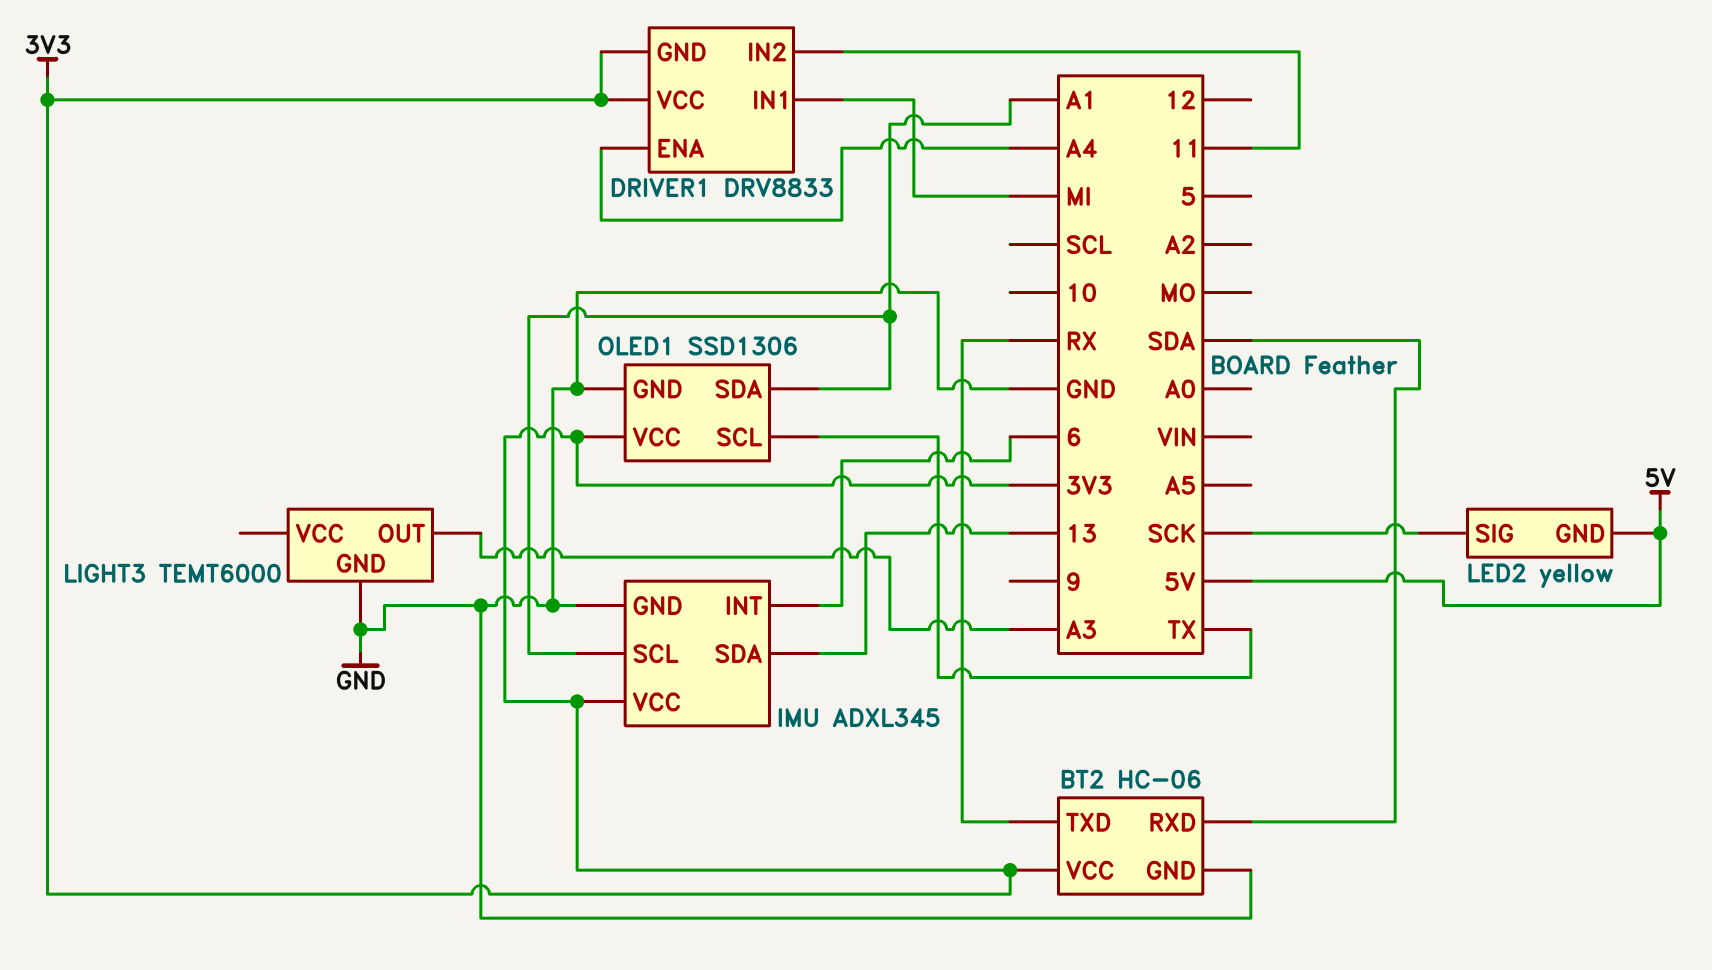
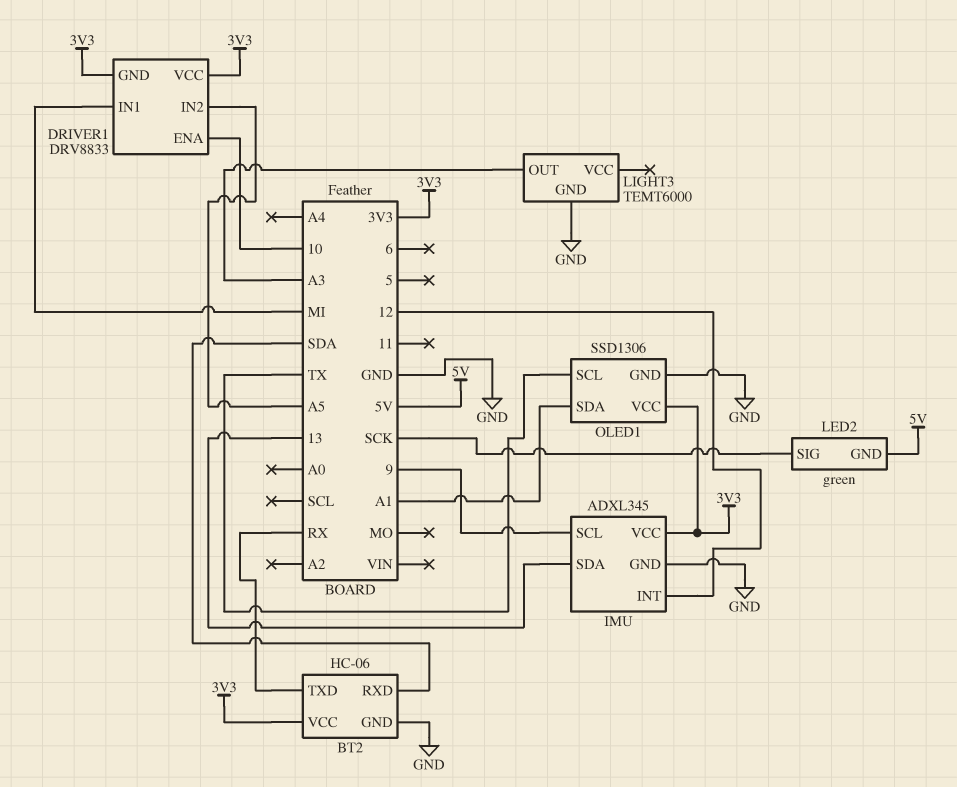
DRIVER1 pin ENA: A4 -> 10
DRIVER1 pin IN2: 11 -> A5
IMU pin INT: 6 -> 12
IMU pin SCL: A1 -> 9
LED2: yellow -> green

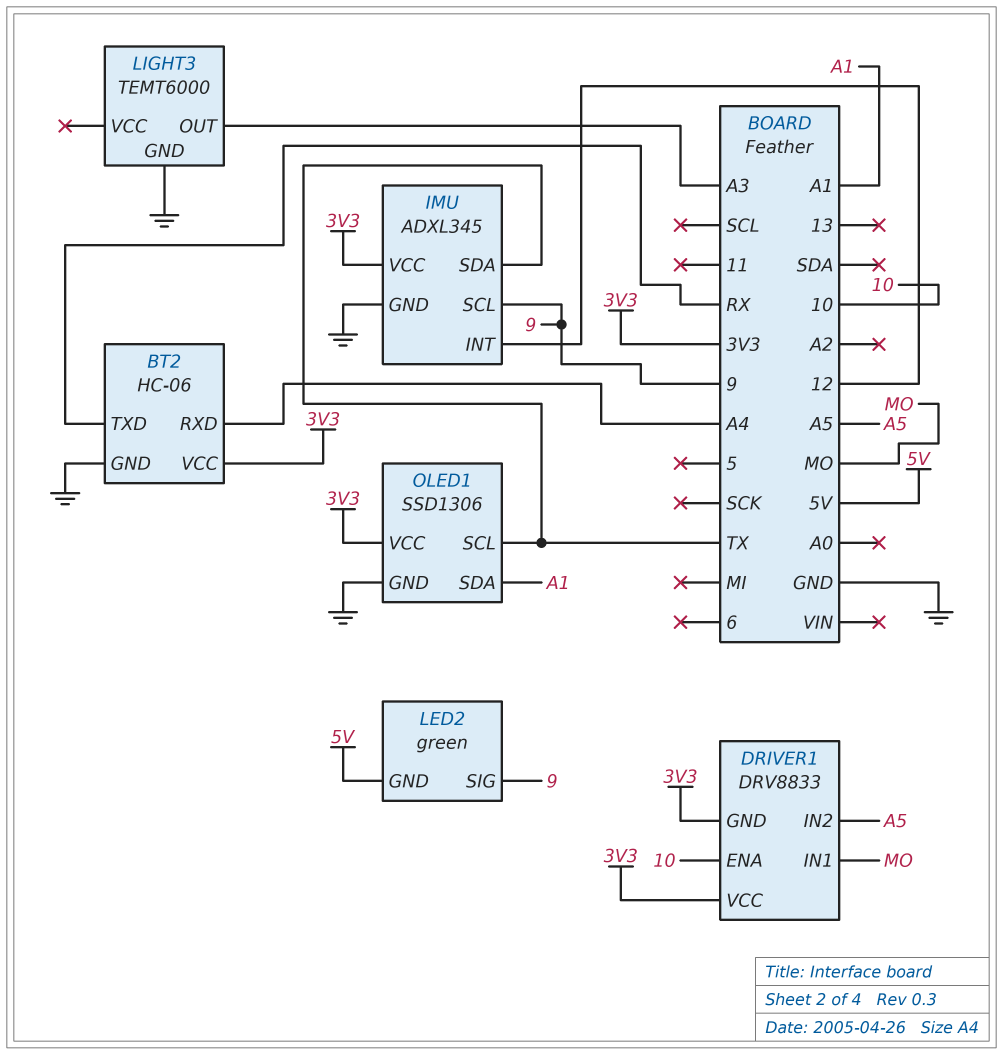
BT2 pin RXD: SDA -> A4
DRIVER1 pin IN1: MI -> MO
IMU pin SDA: 13 -> TX
LED2 pin SIG: SCK -> 9

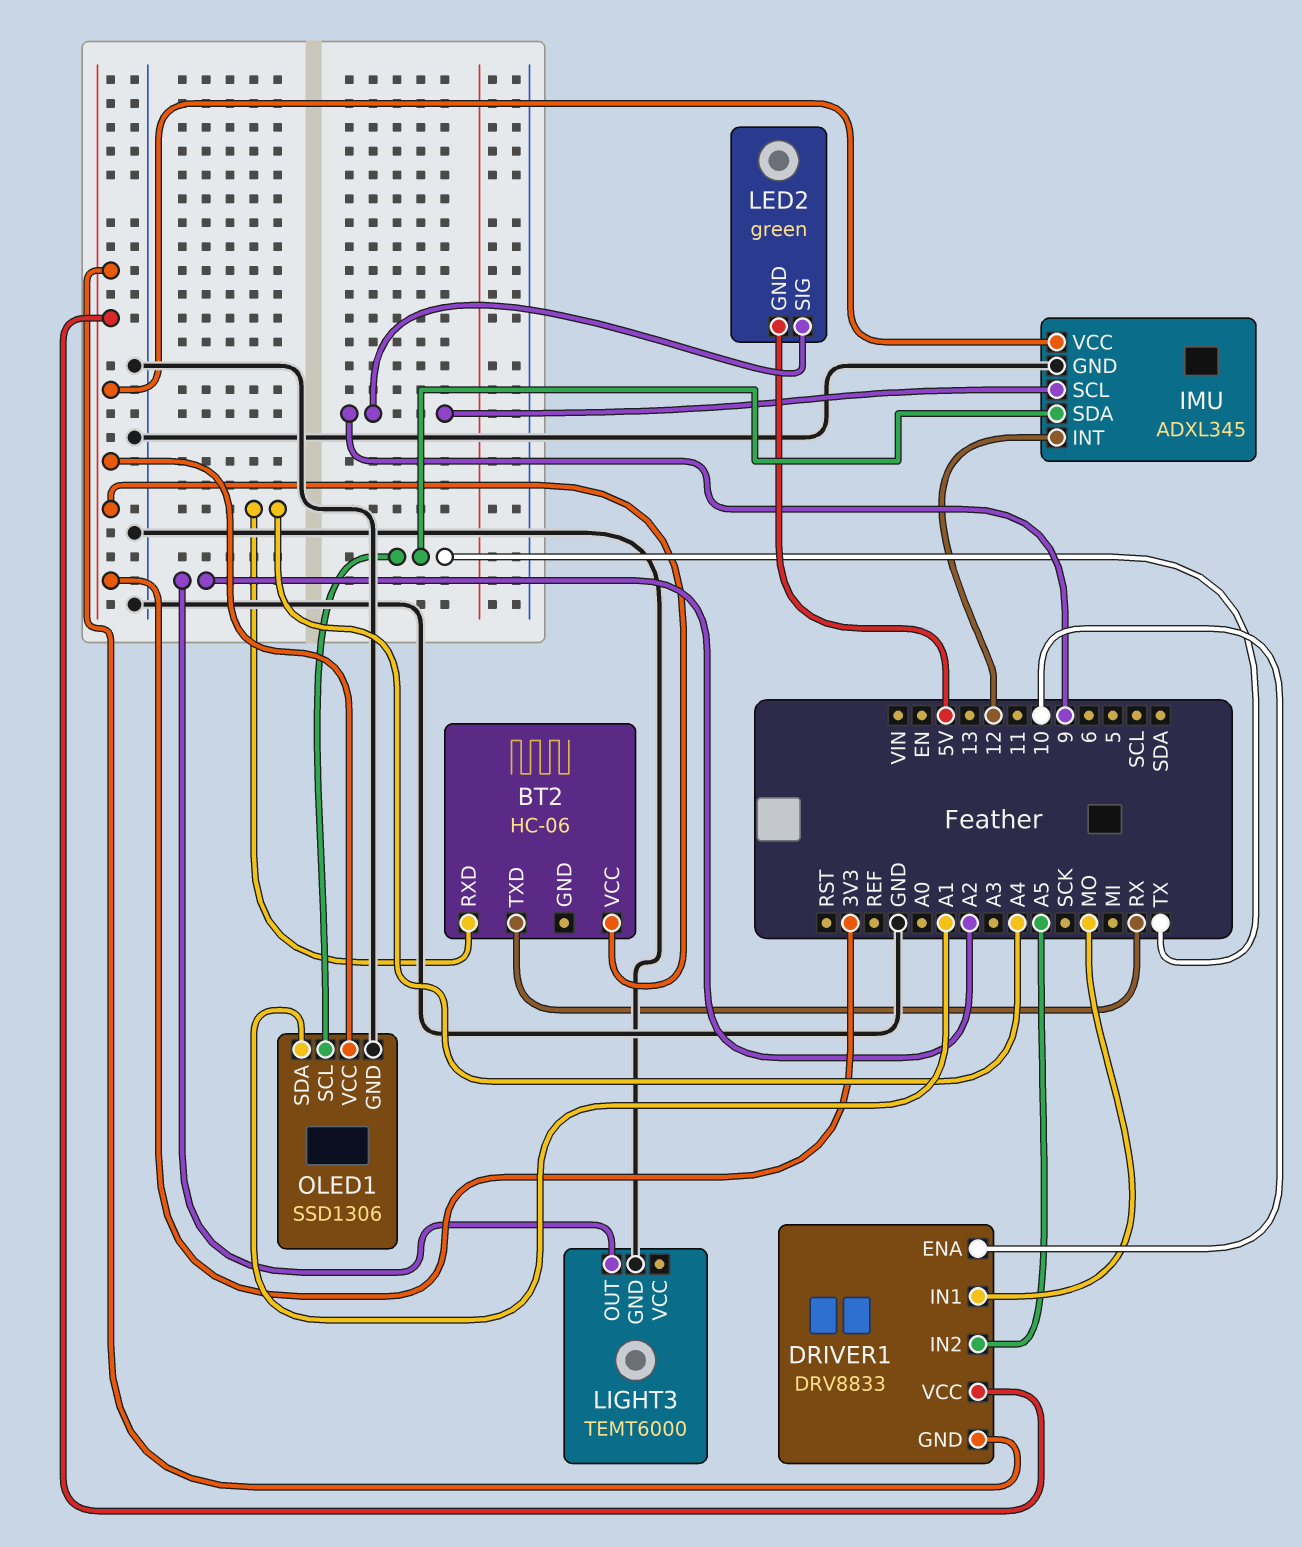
BT2 pin GND: GND -> none
LIGHT3 pin OUT: A3 -> A2

